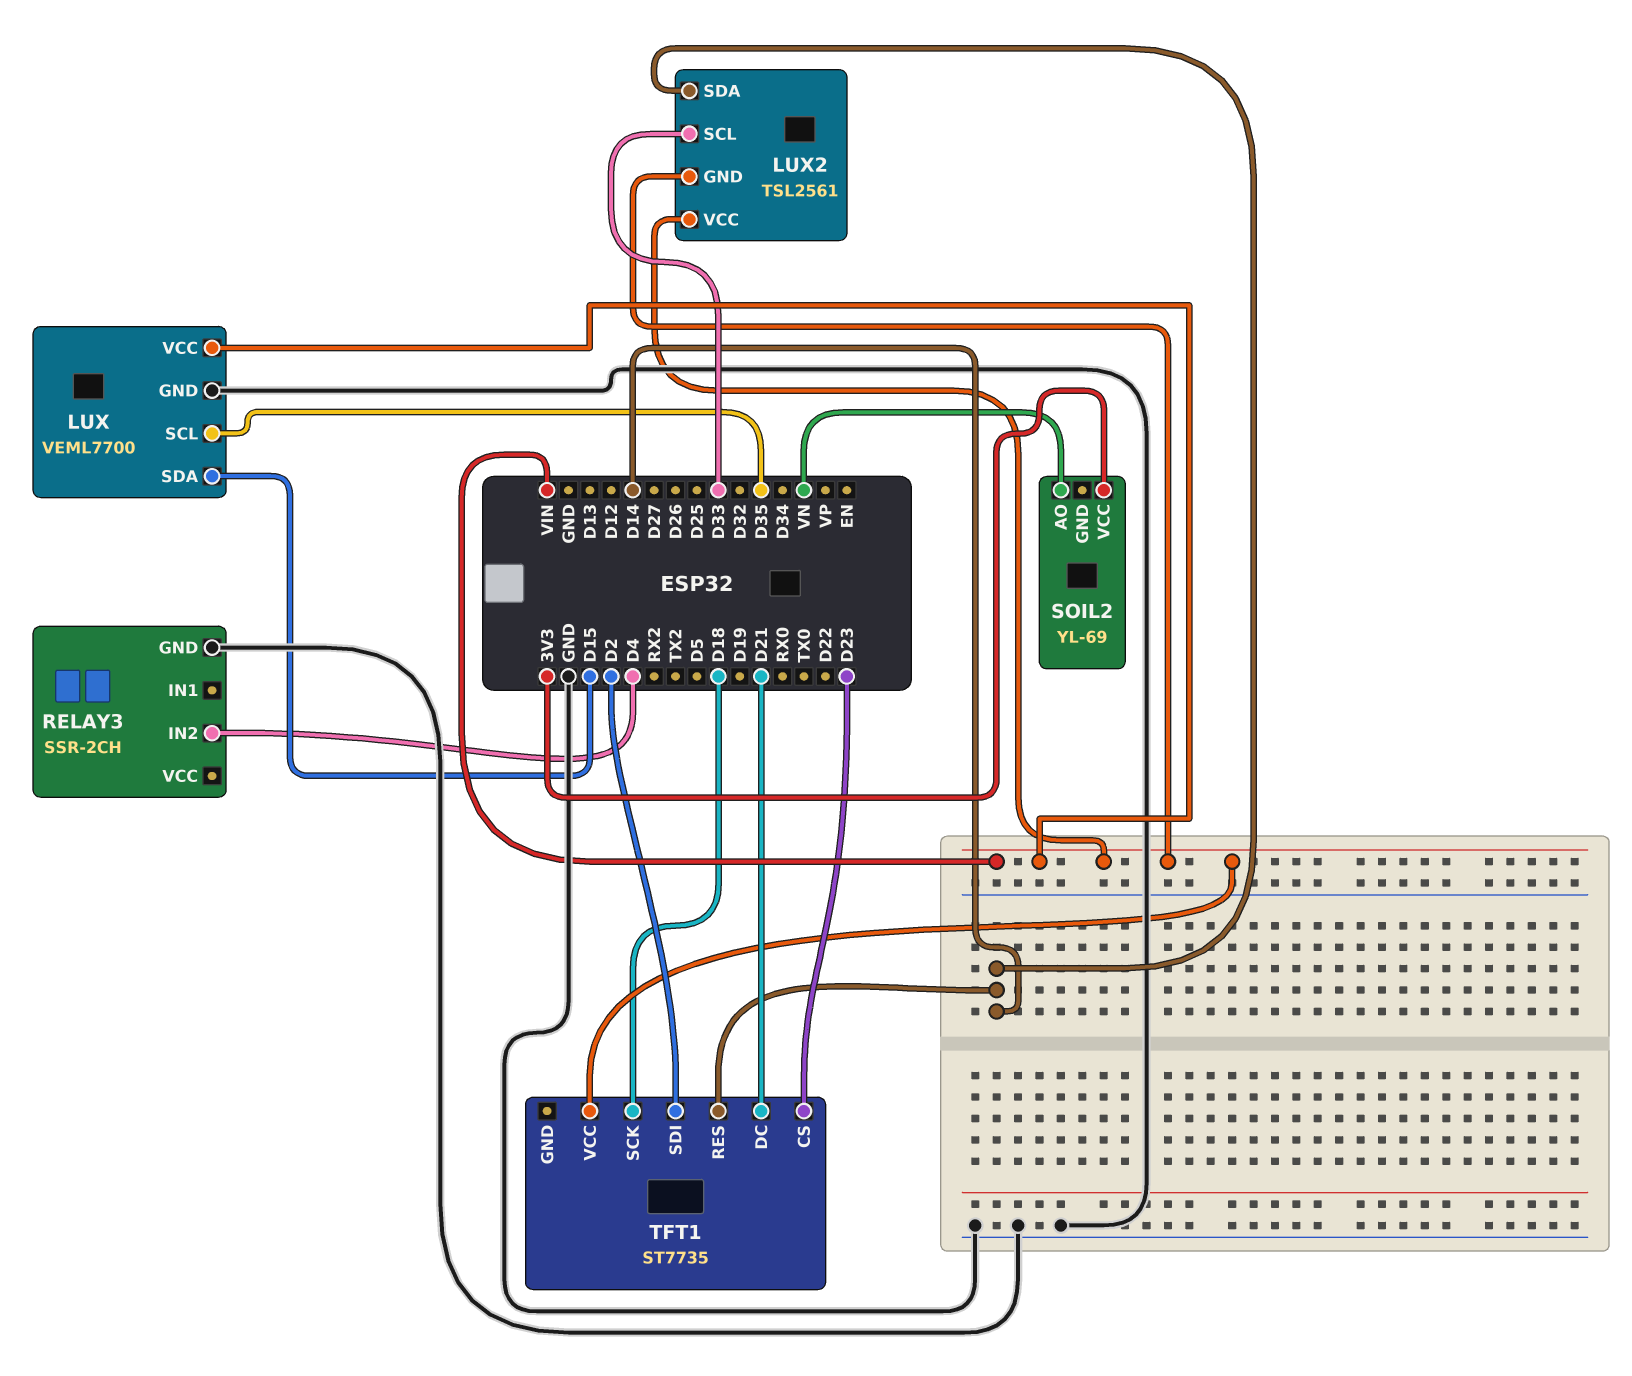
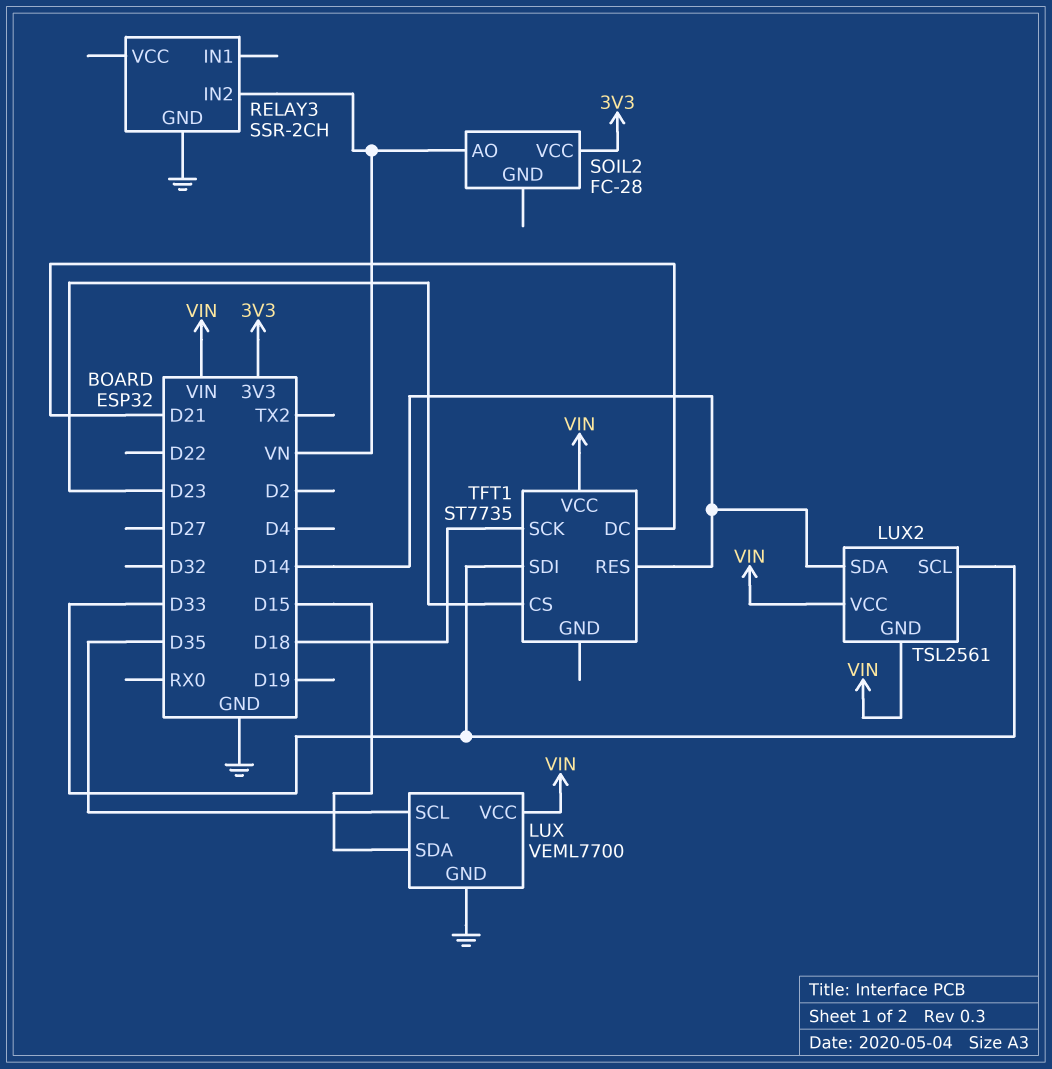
RELAY3 pin IN2: D4 -> VN
SOIL2: YL-69 -> FC-28
TFT1 pin SDI: D2 -> D33

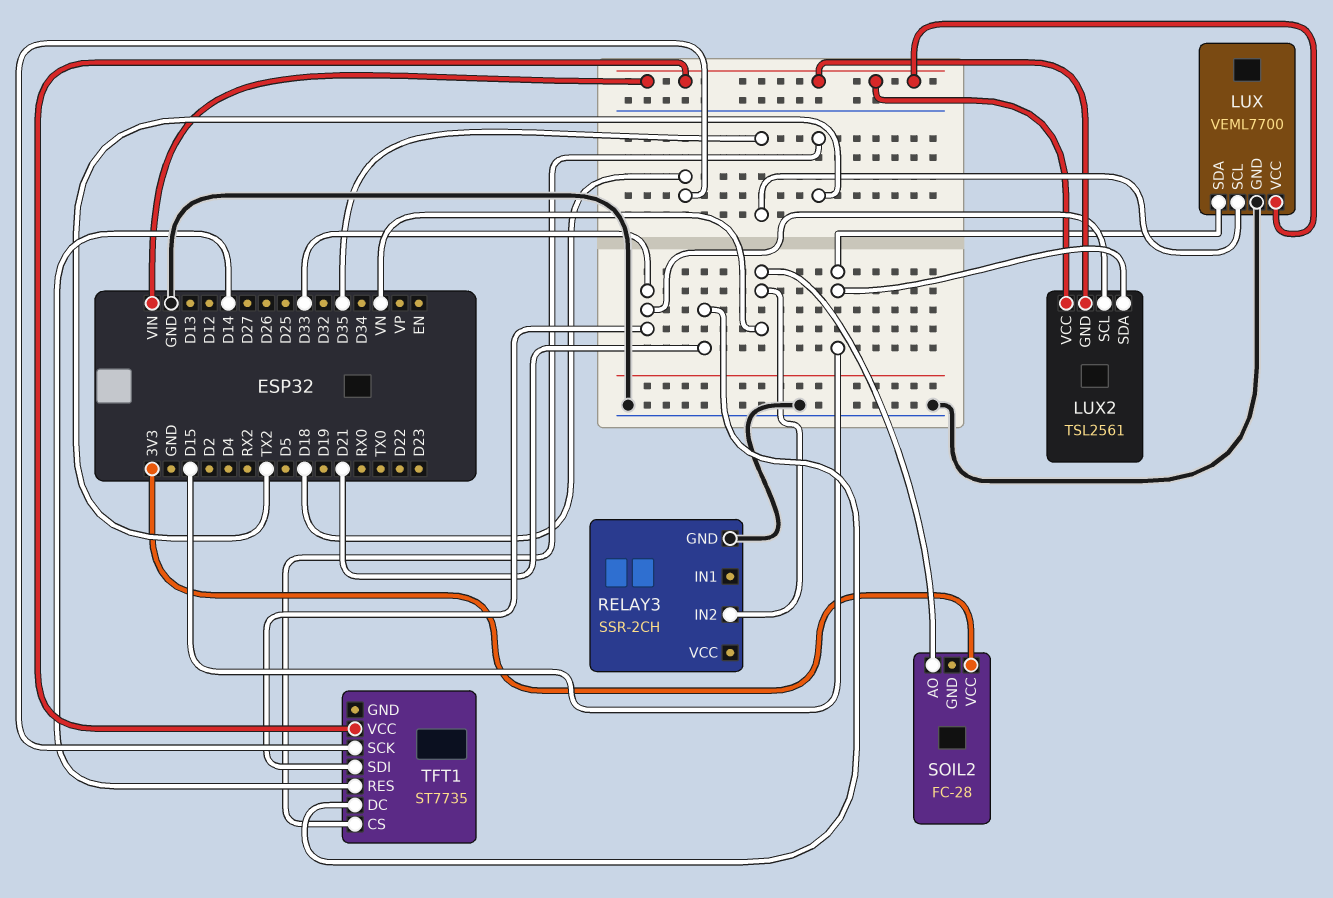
LUX2 pin SDA: D14 -> D15
TFT1 pin CS: D23 -> TX2

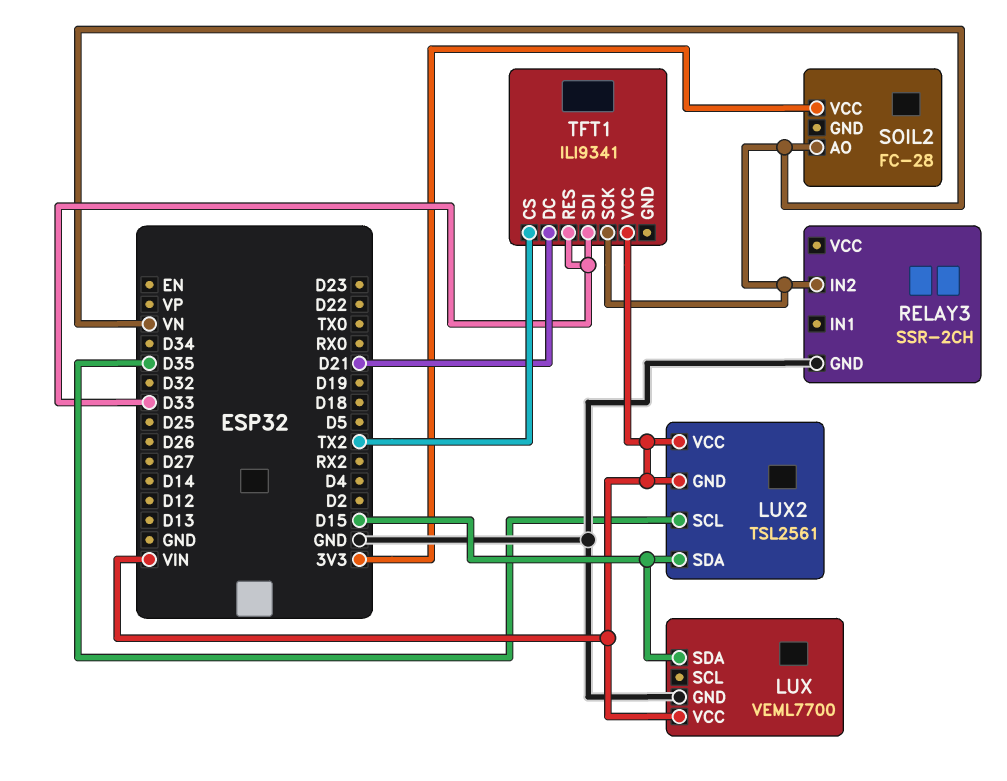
LUX pin SCL: D35 -> none
LUX2 pin SCL: D33 -> D35
TFT1: ST7735 -> ILI9341
TFT1 pin RES: D14 -> D33
TFT1 pin SCK: D18 -> VN

